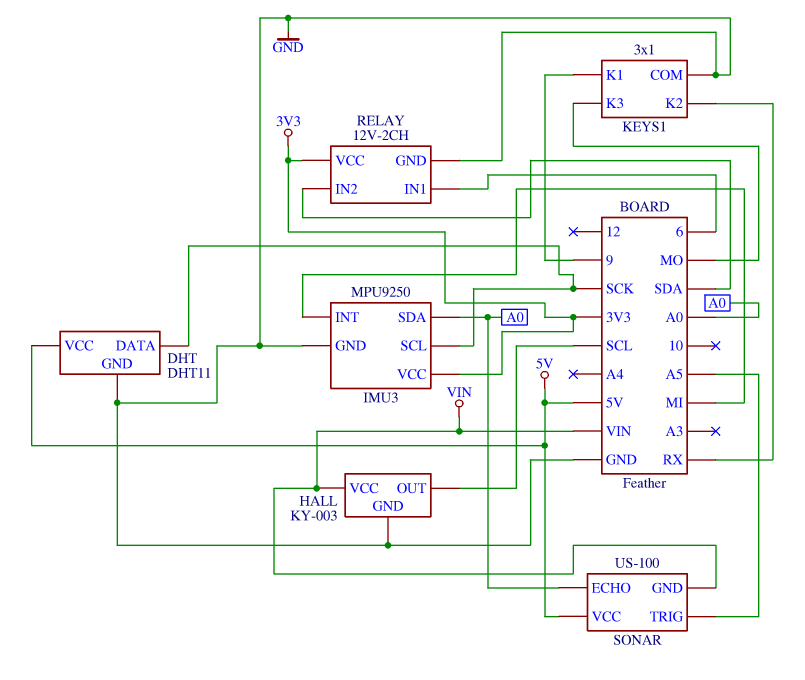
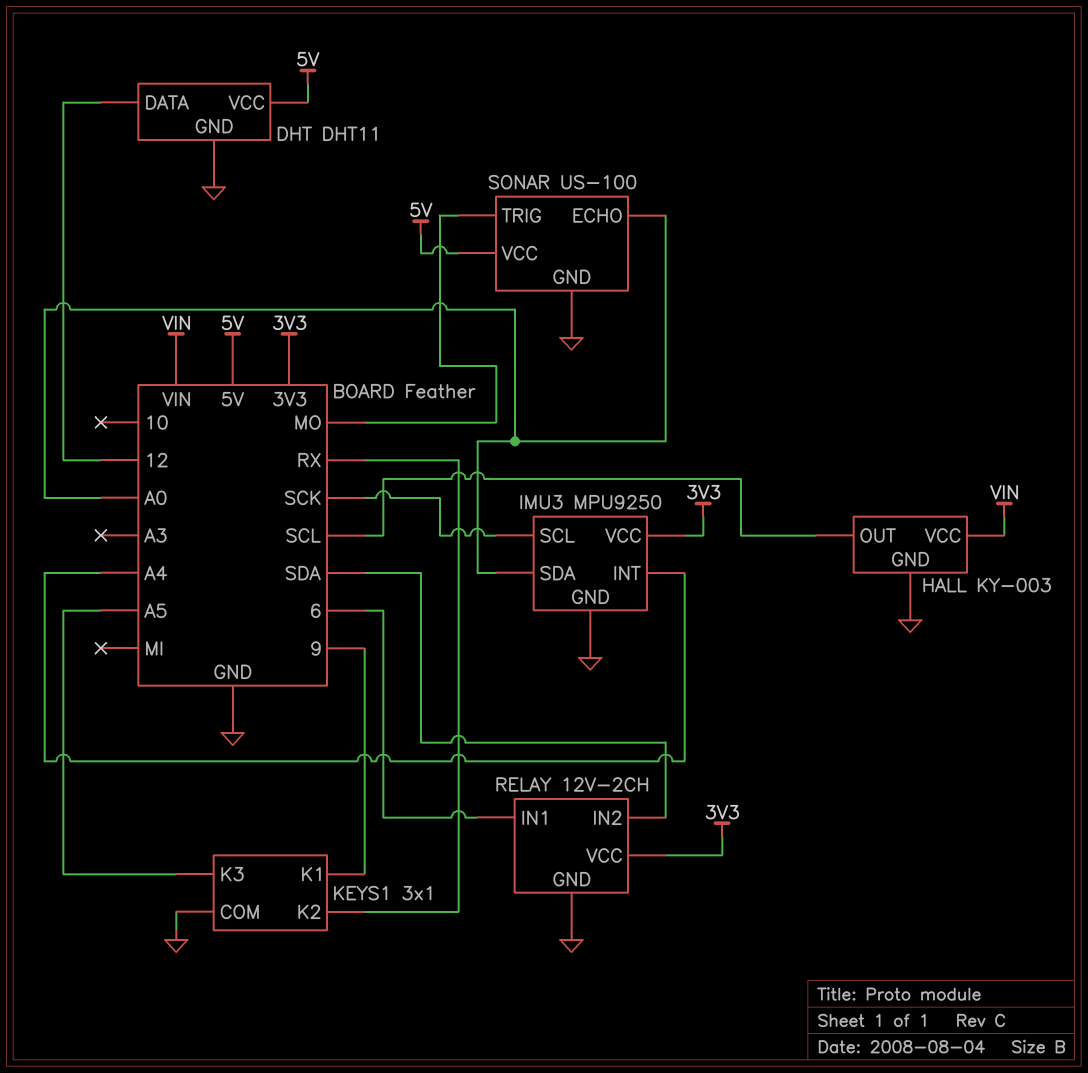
DHT pin DATA: SCK -> 12
IMU3 pin INT: MI -> A4
KEYS1 pin K3: MO -> A5
SONAR pin GND: VIN -> GND
SONAR pin TRIG: A5 -> MO

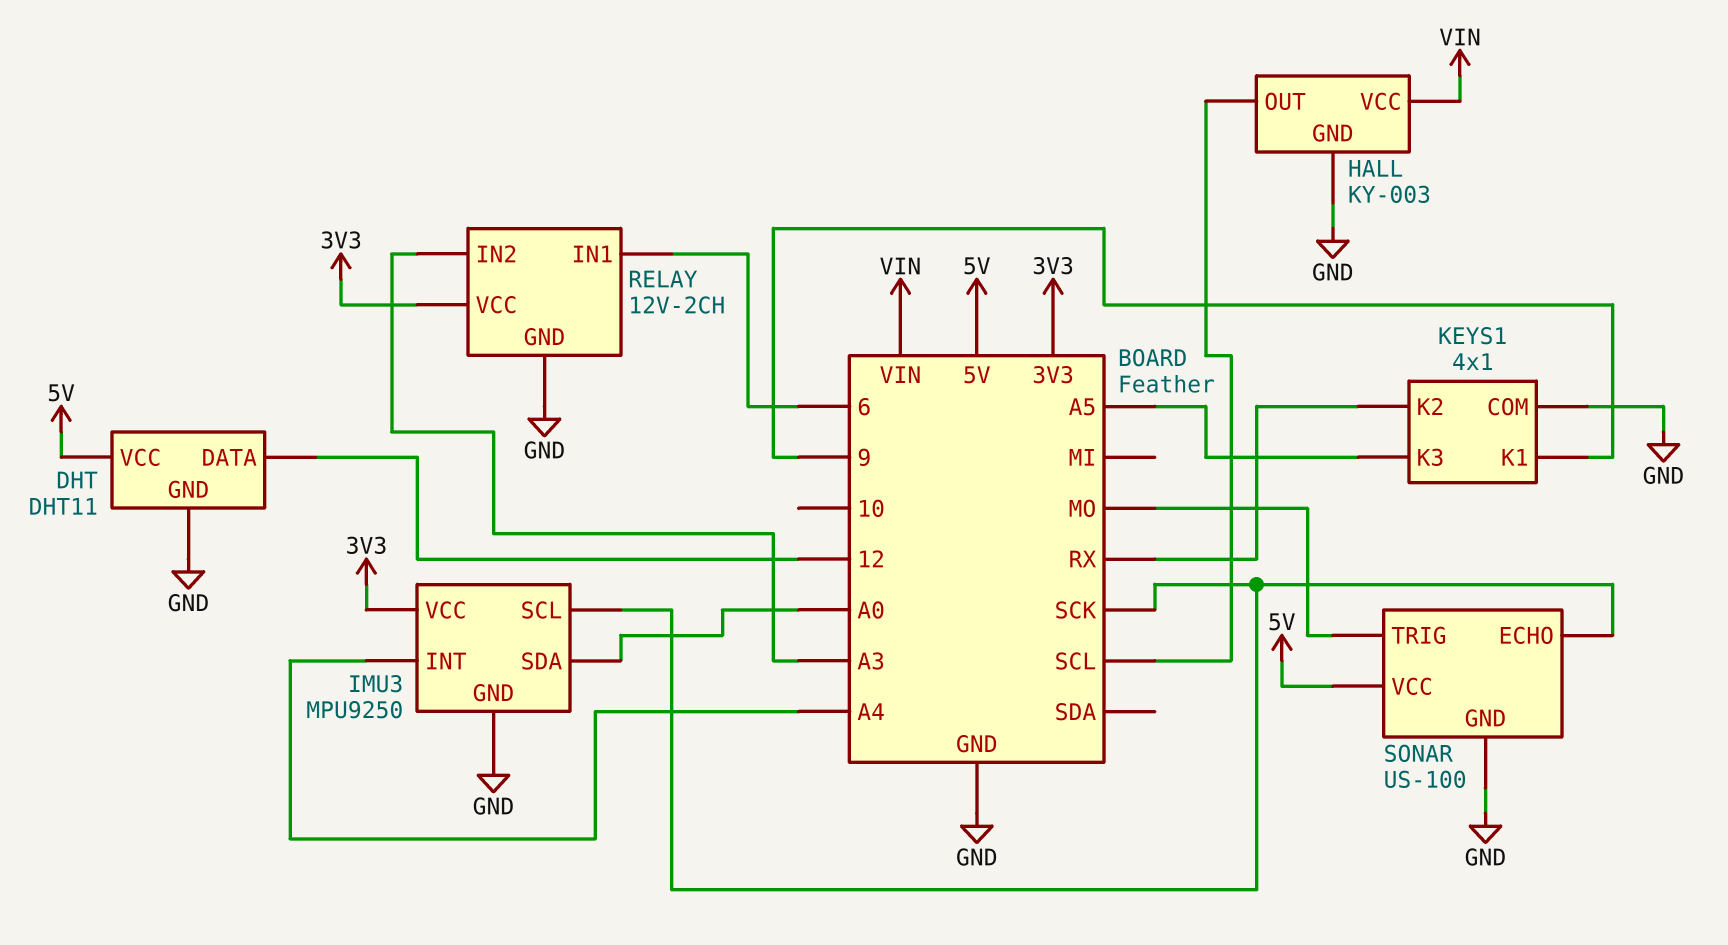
KEYS1: 3x1 -> 4x1
RELAY pin IN2: SDA -> A3
SONAR pin ECHO: A0 -> SCK

